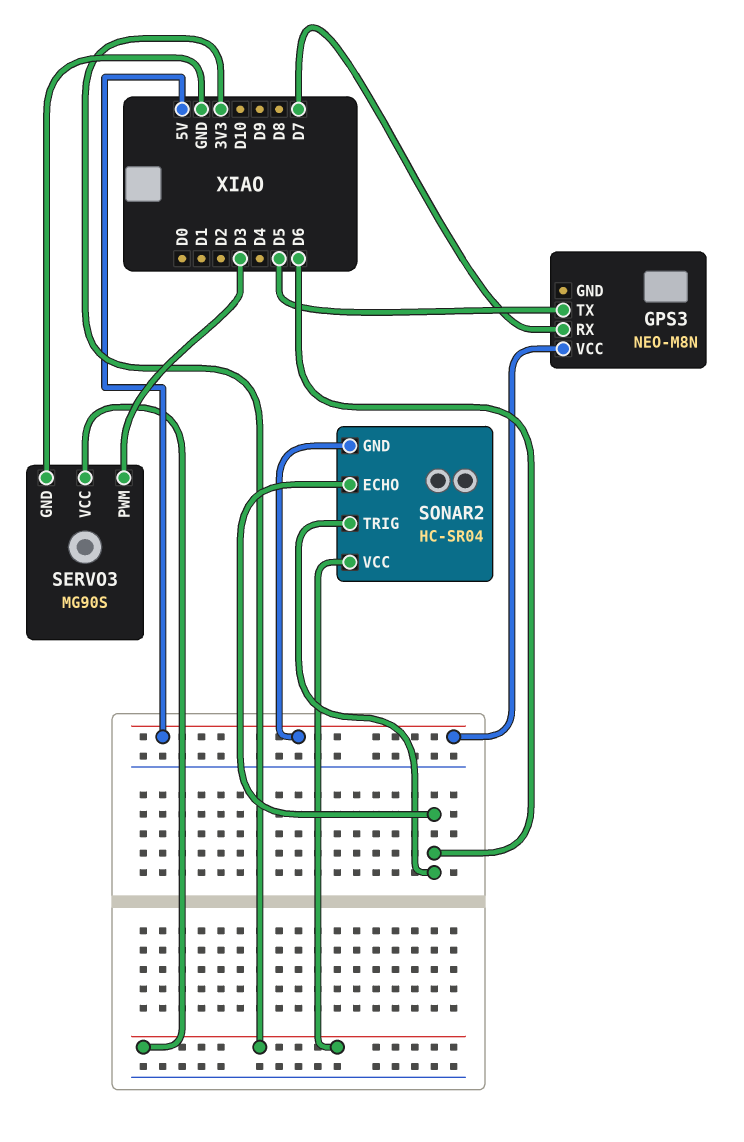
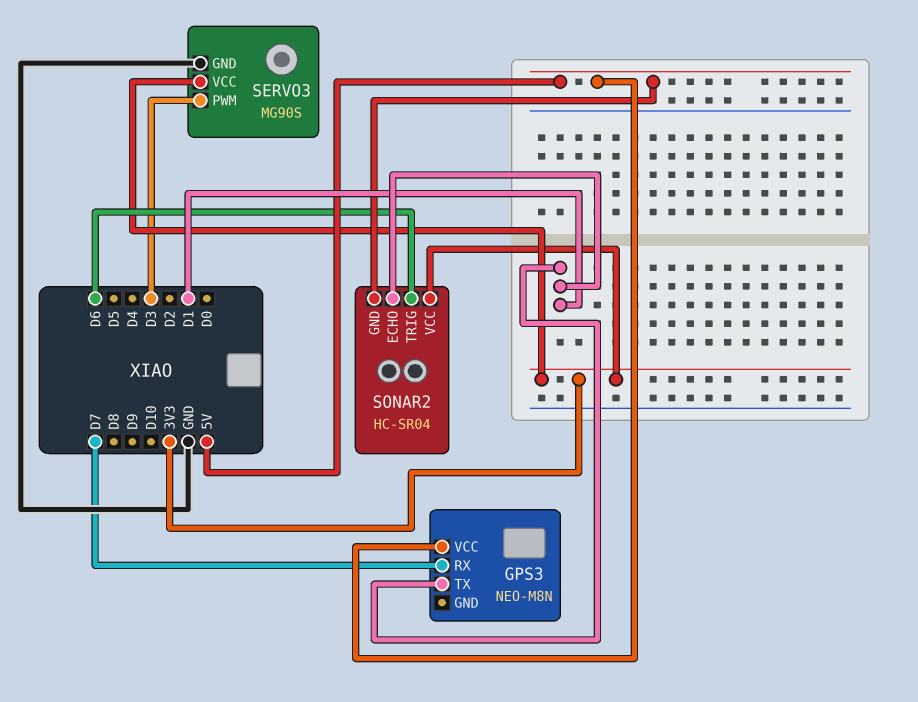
GPS3 pin TX: D5 -> D1
SONAR2 pin ECHO: D6 -> D1

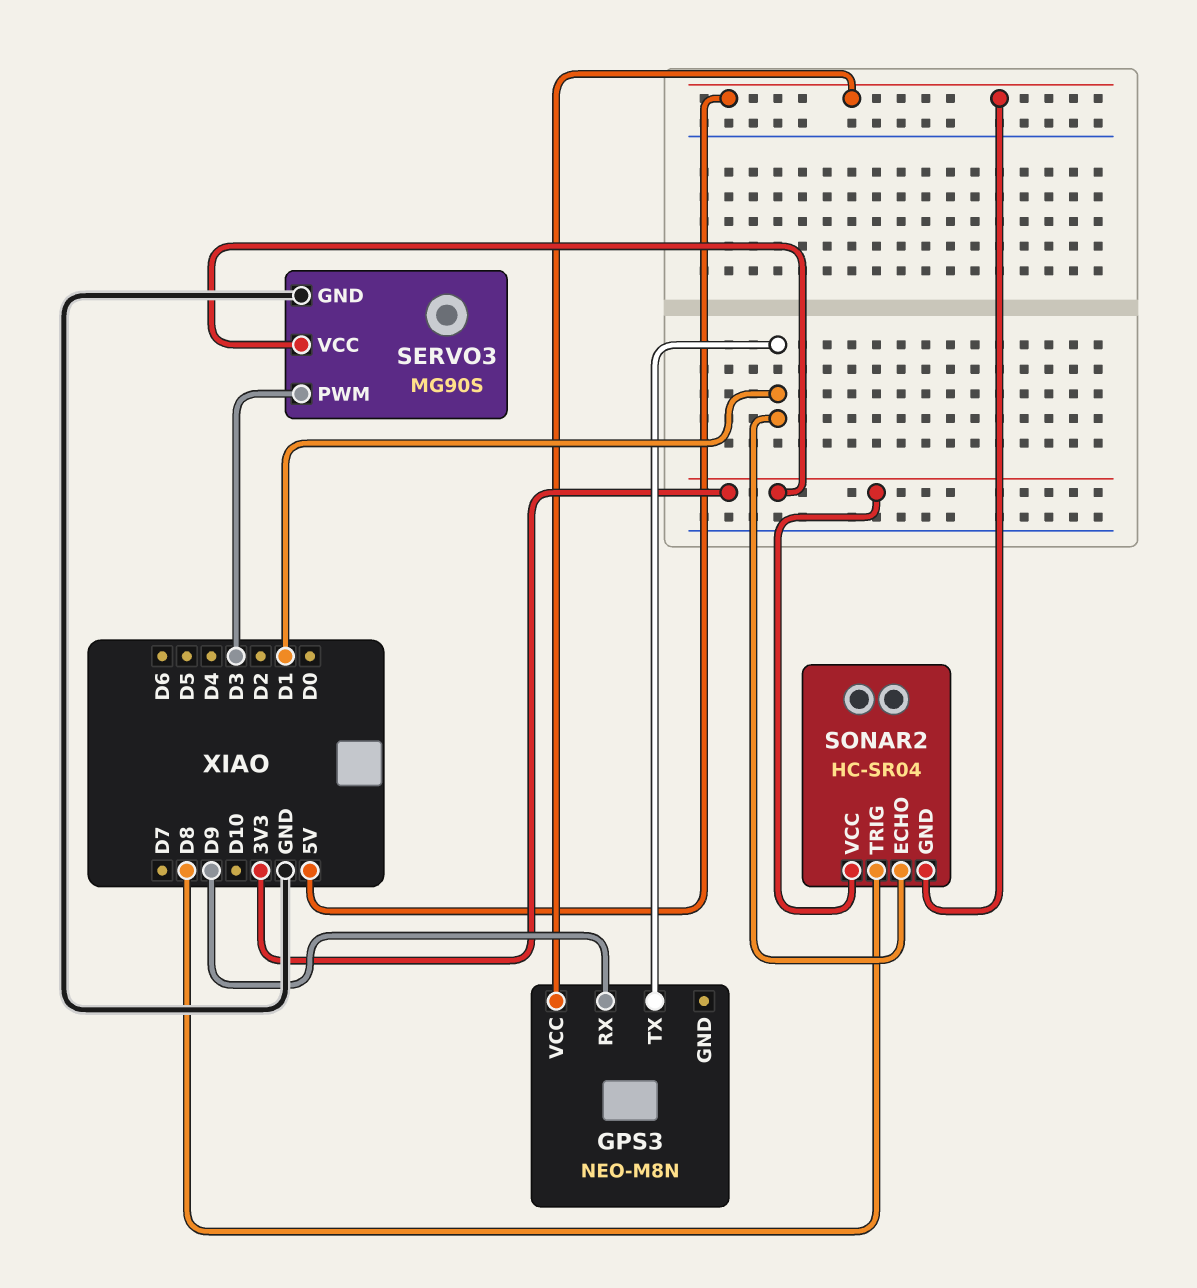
GPS3 pin RX: D7 -> D9
SONAR2 pin TRIG: D6 -> D8

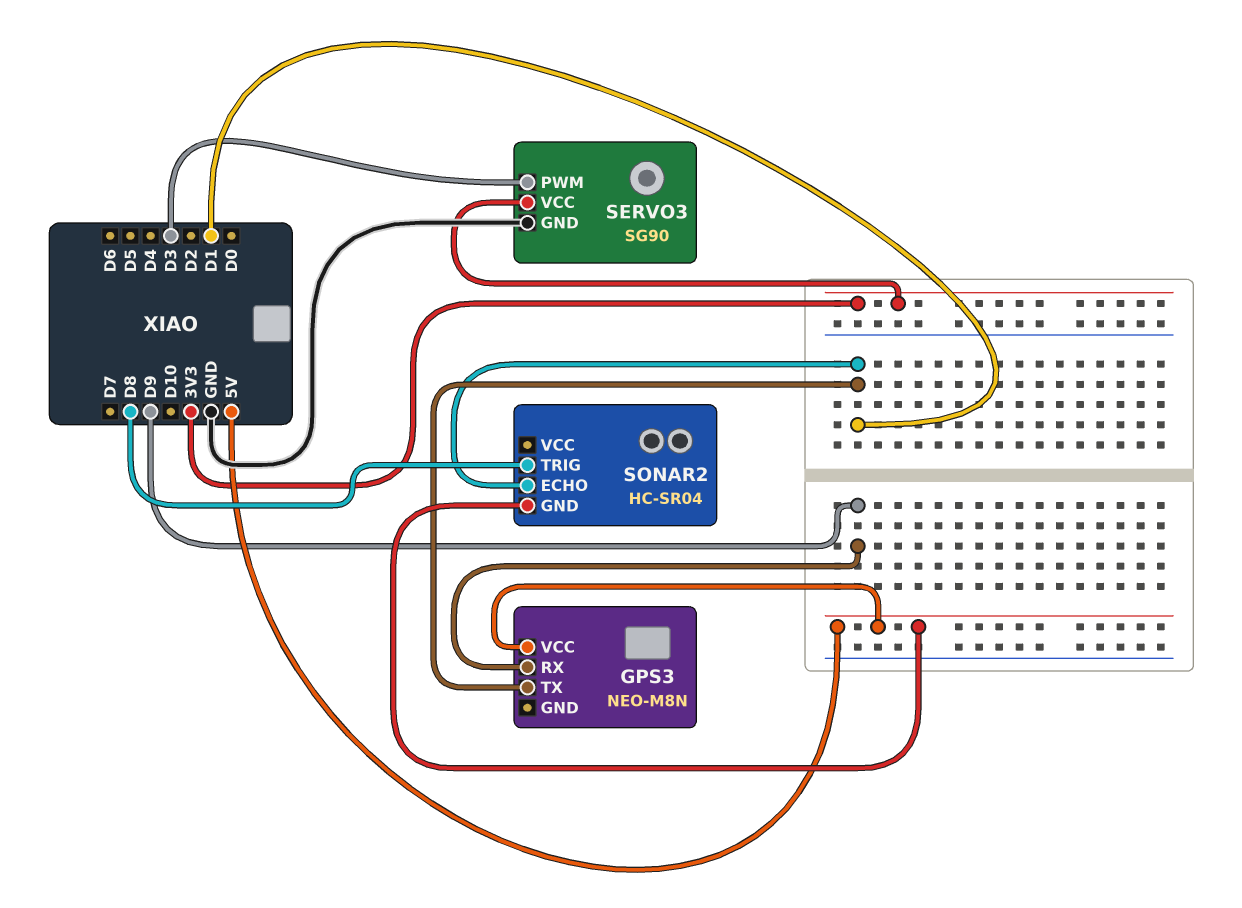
SERVO3: MG90S -> SG90
SONAR2 pin VCC: 3V3 -> none

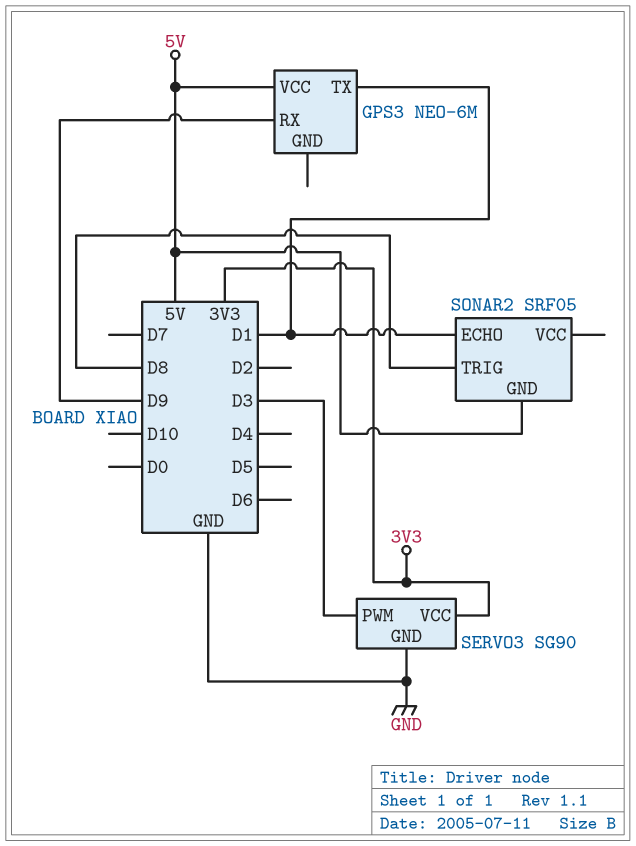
GPS3: NEO-M8N -> NEO-6M
SONAR2: HC-SR04 -> SRF05

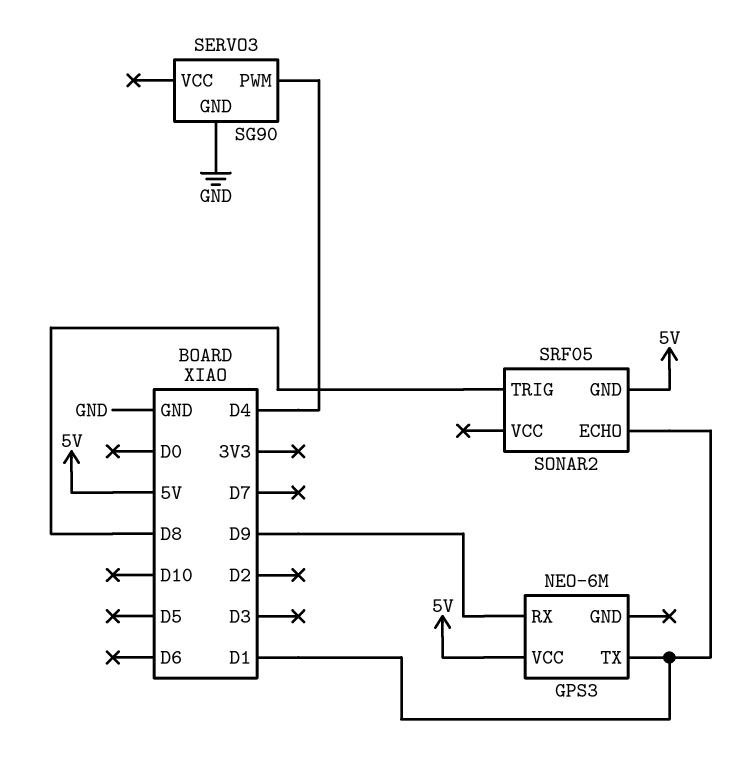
SERVO3 pin PWM: D3 -> D4
SERVO3 pin VCC: 3V3 -> none

